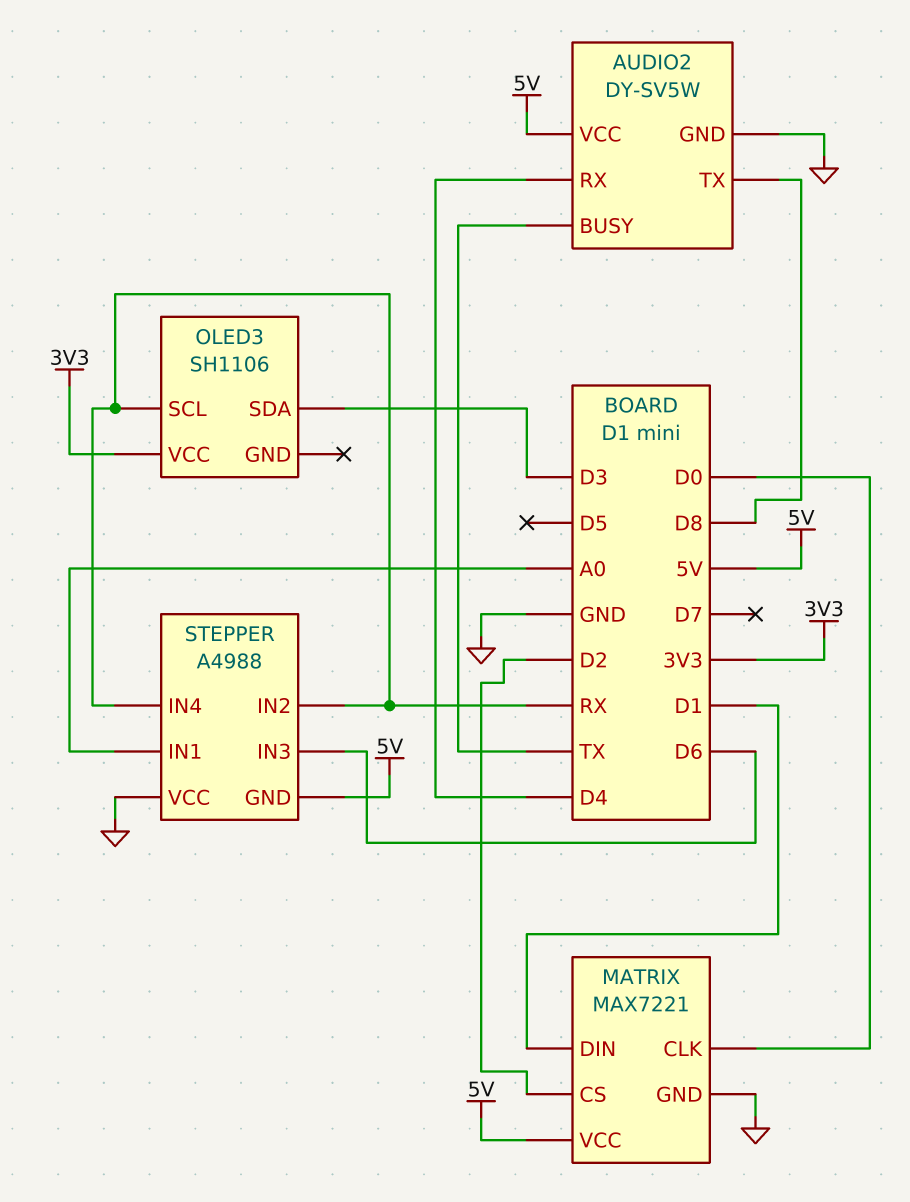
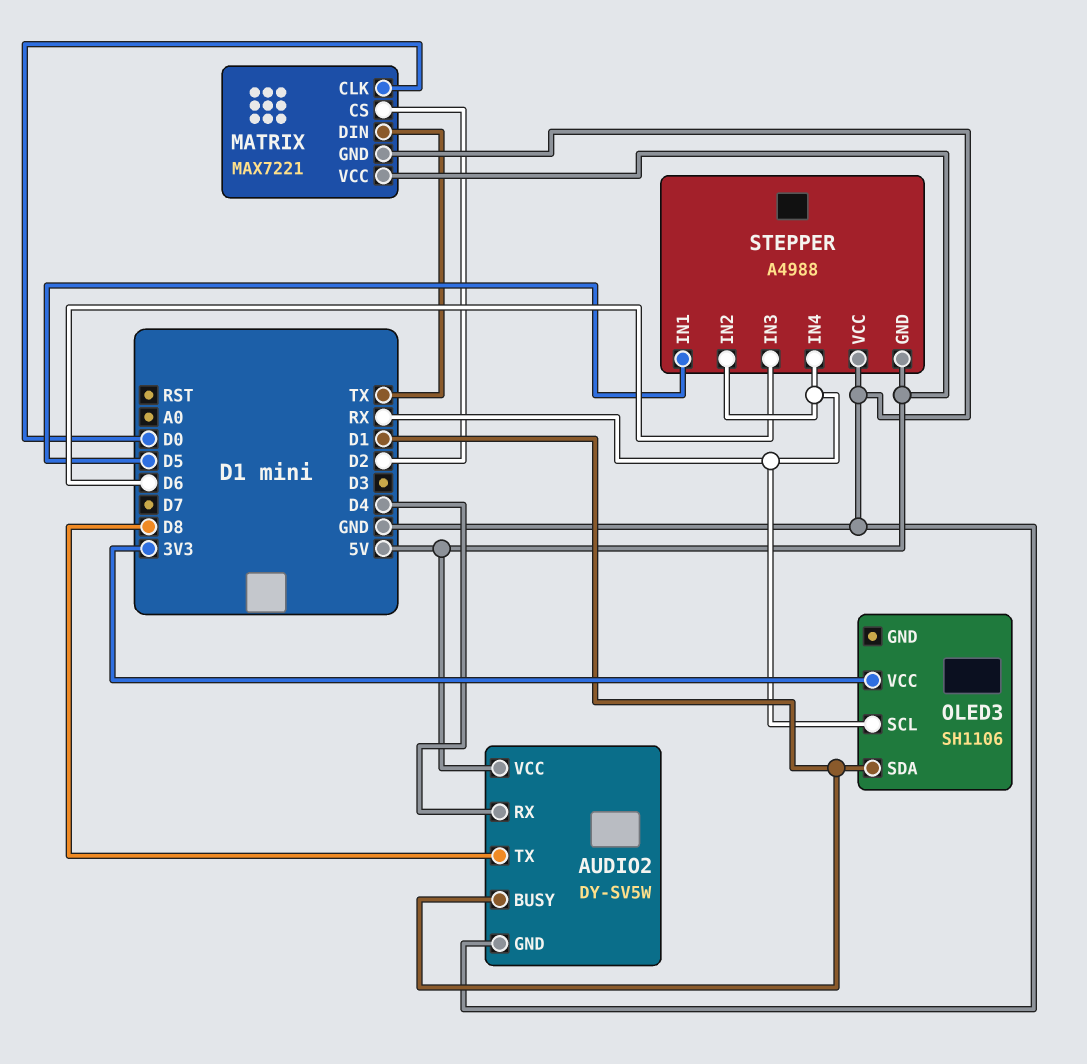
AUDIO2 pin BUSY: TX -> D1
MATRIX pin DIN: D1 -> TX
OLED3 pin SDA: D3 -> D1
STEPPER pin IN1: A0 -> D5

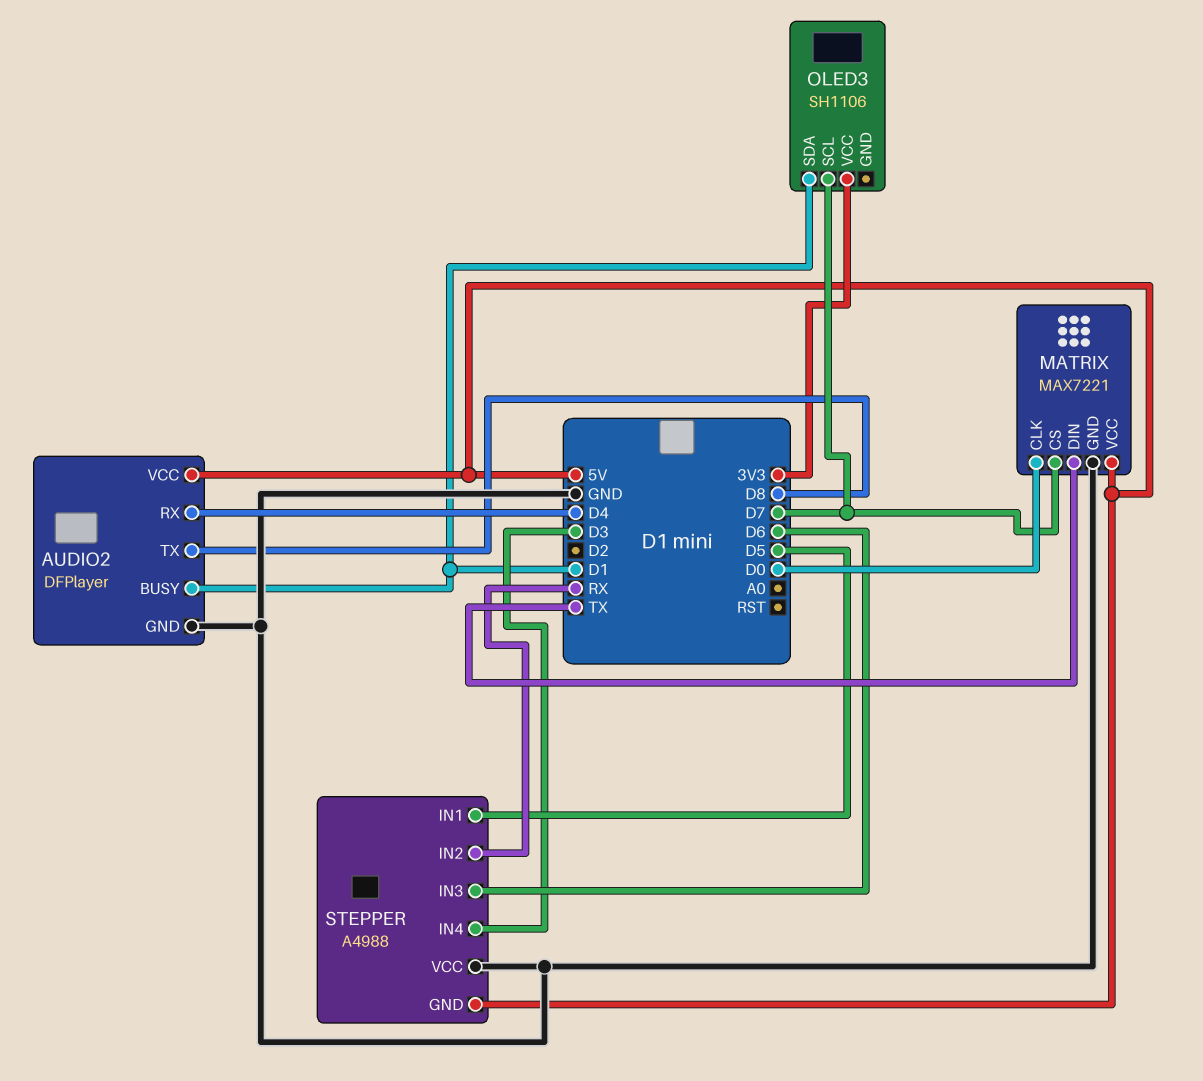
AUDIO2: DY-SV5W -> DFPlayer
MATRIX pin CS: D2 -> D7
OLED3 pin SCL: RX -> D7
STEPPER pin IN4: RX -> D3

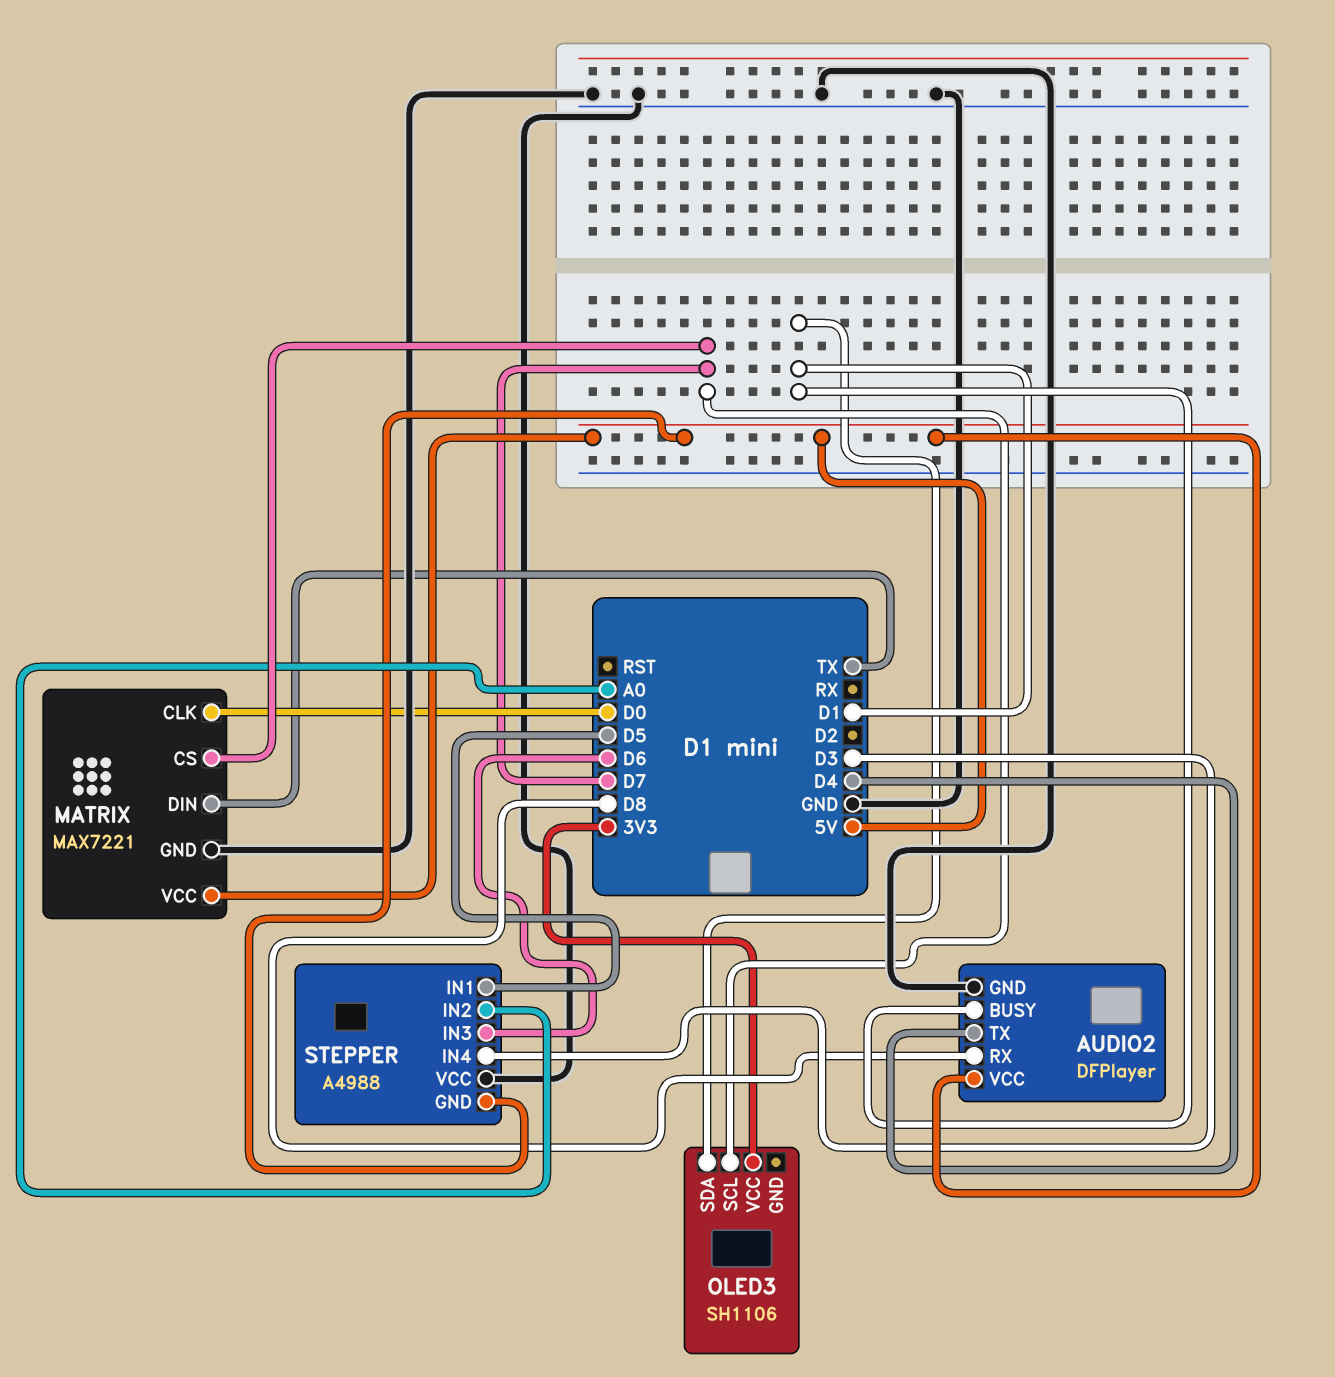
AUDIO2 pin RX: D4 -> D8
AUDIO2 pin TX: D8 -> D4
STEPPER pin IN2: RX -> A0

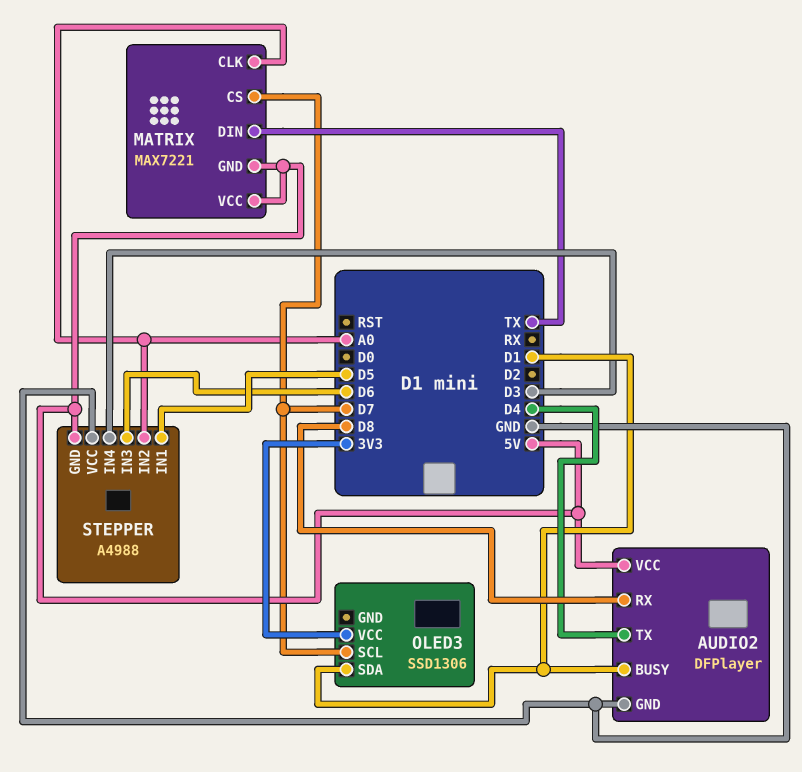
MATRIX pin CLK: D0 -> A0
MATRIX pin GND: GND -> 5V
OLED3: SH1106 -> SSD1306

